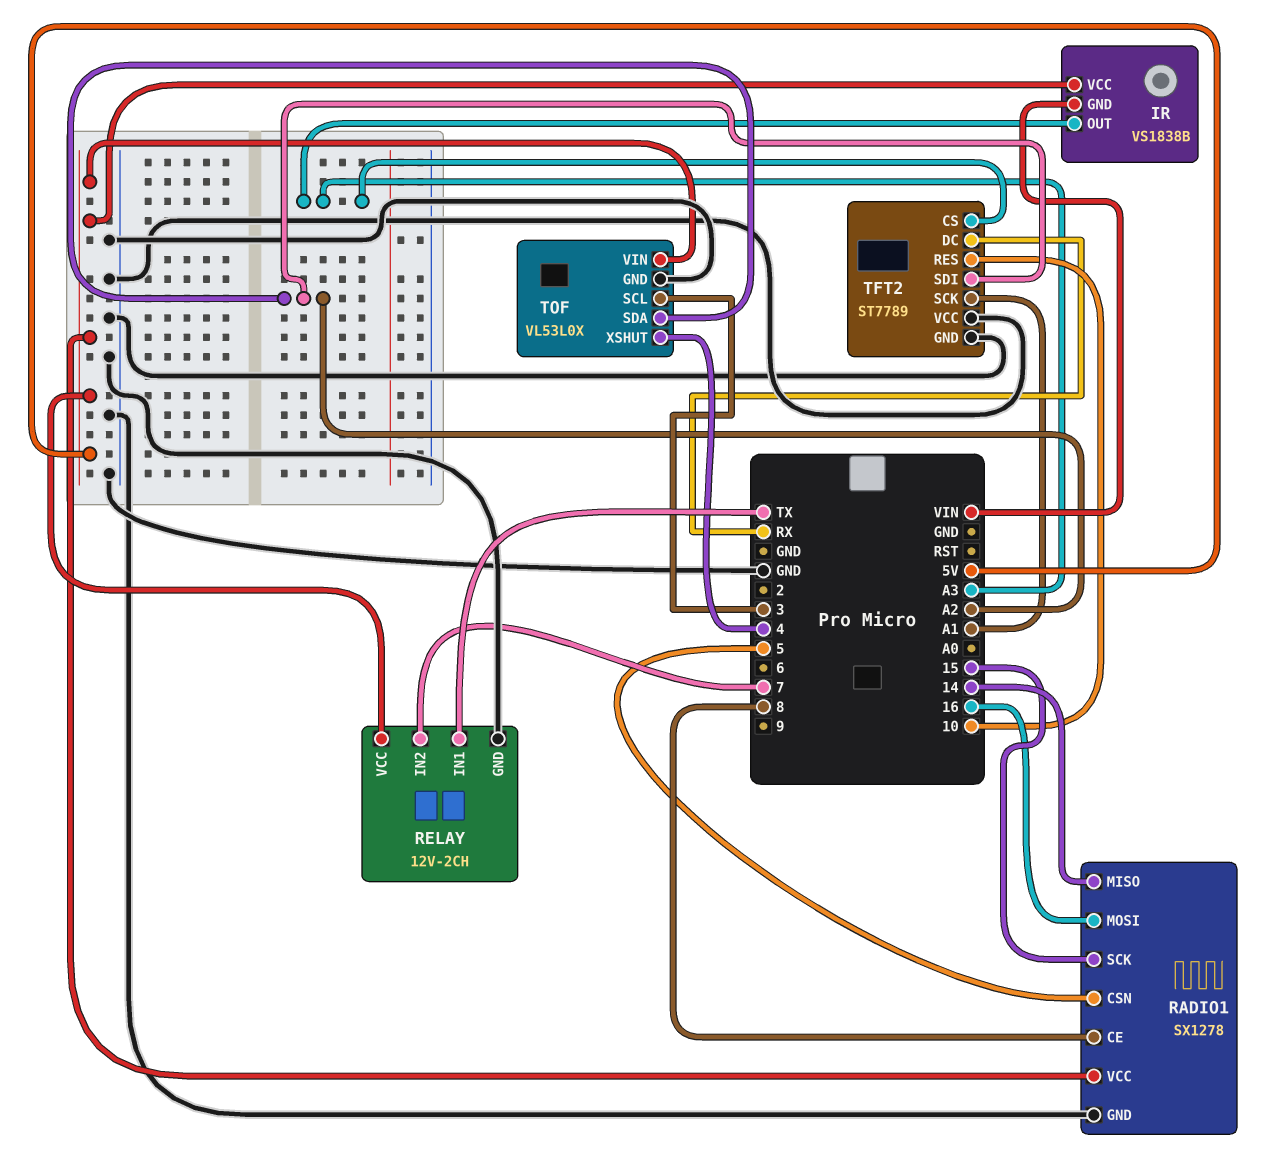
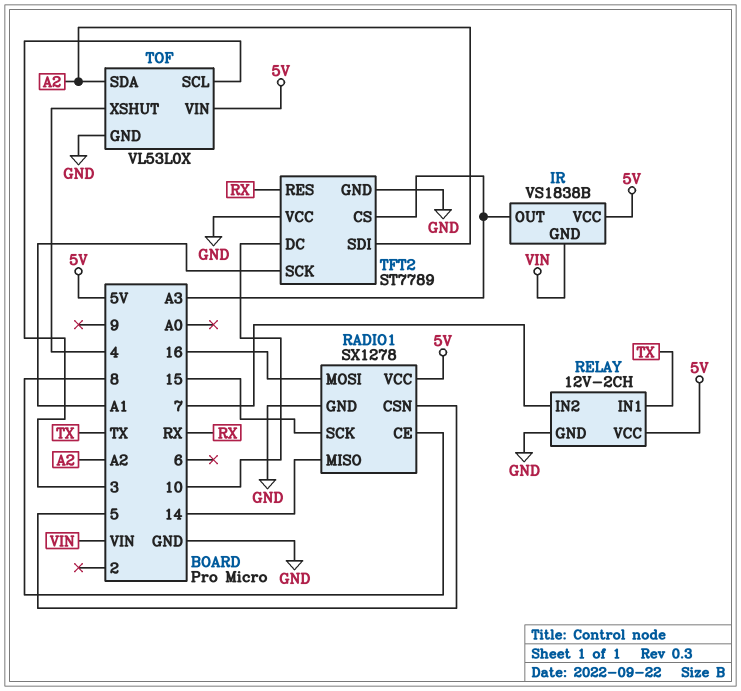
TFT2 pin DC: RX -> 10
TFT2 pin RES: 10 -> RX

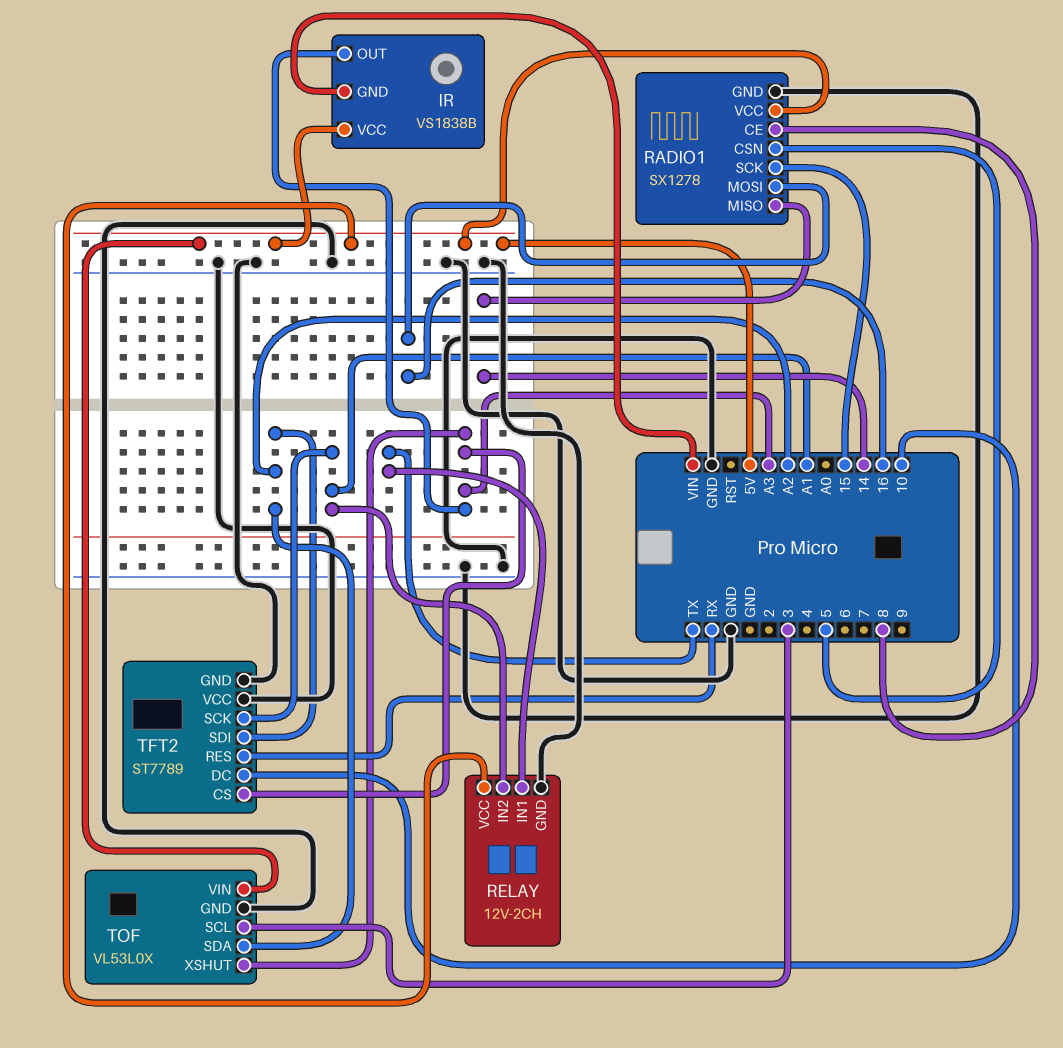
RELAY pin IN2: 7 -> A1
TOF pin XSHUT: 4 -> A3

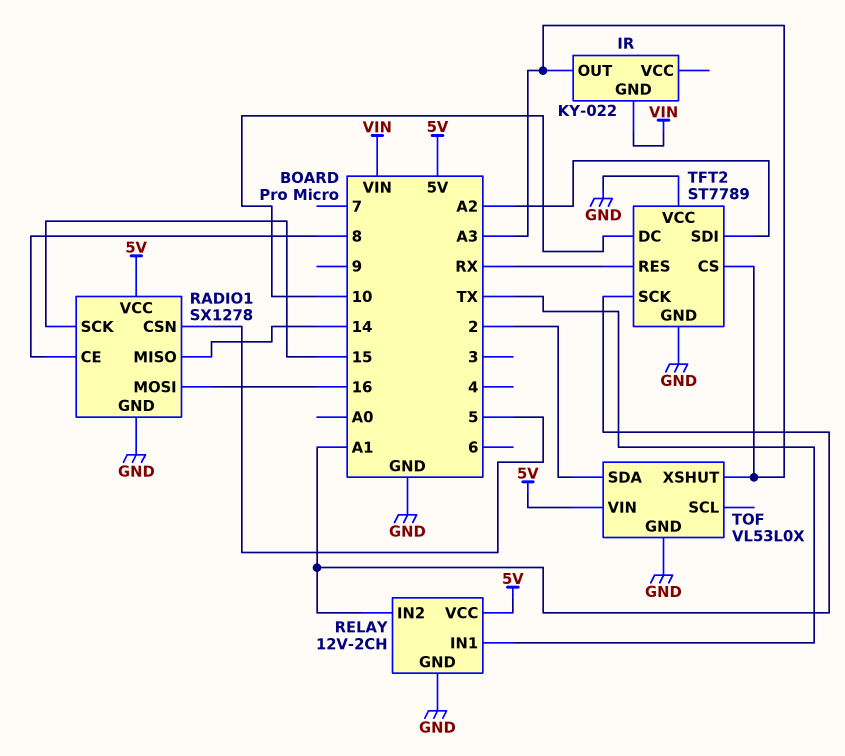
IR: VS1838B -> KY-022
IR pin VCC: 5V -> none
TOF pin SCL: 3 -> none
TOF pin SDA: A2 -> 2

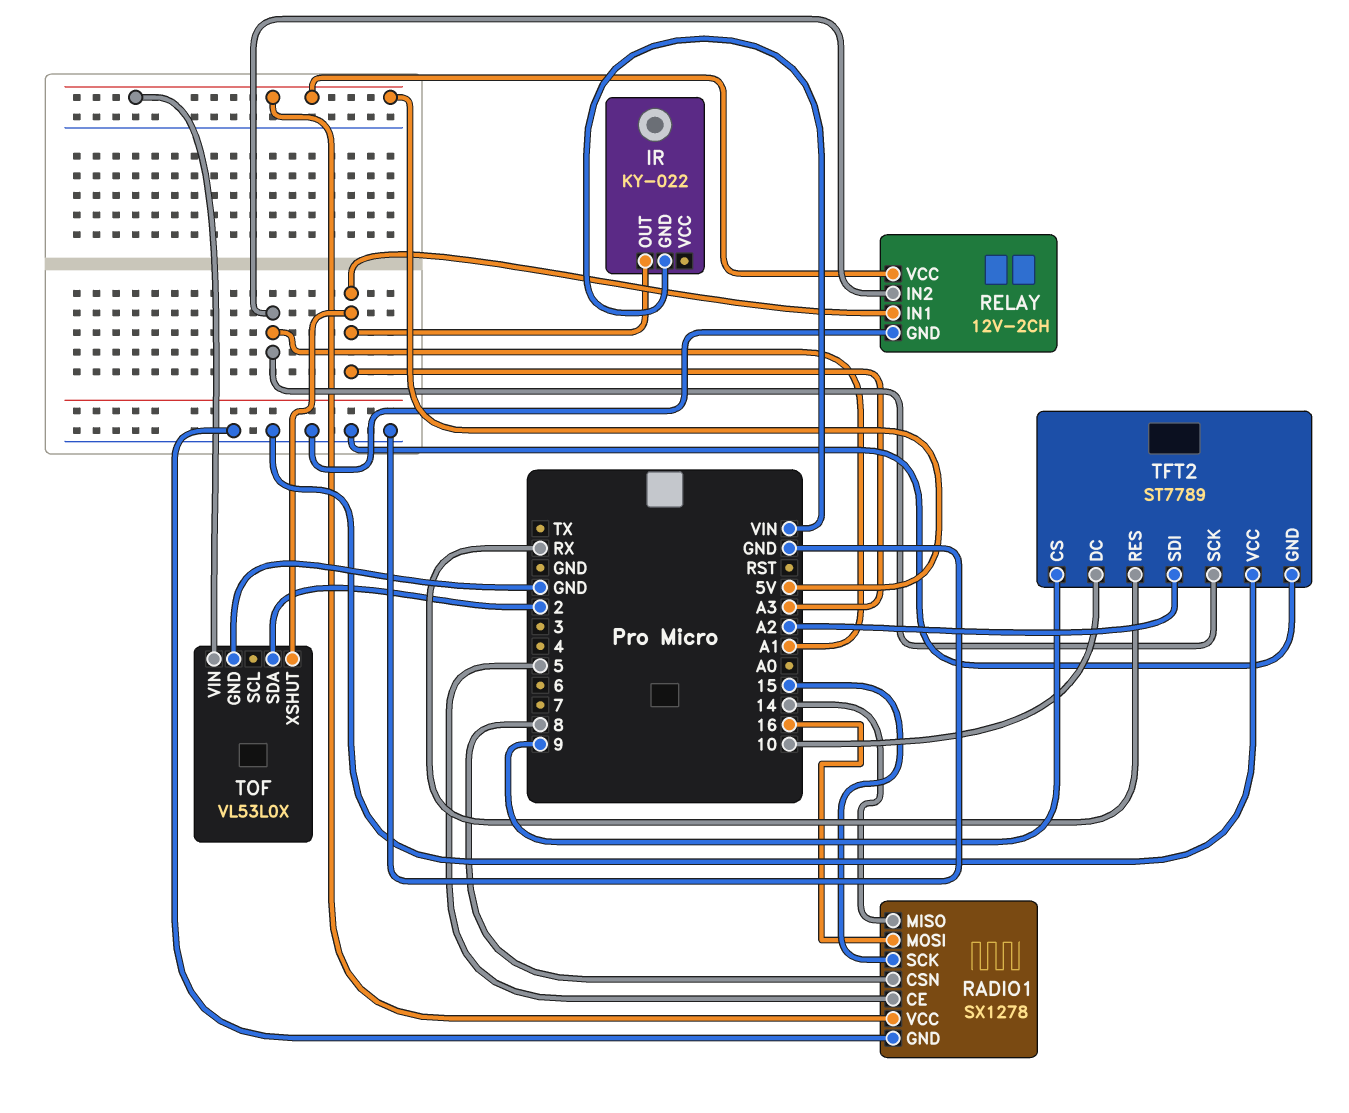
RADIO1 pin CE: 8 -> 5
RADIO1 pin CSN: 5 -> 8
RELAY pin IN1: TX -> A3
TFT2 pin CS: A3 -> 9

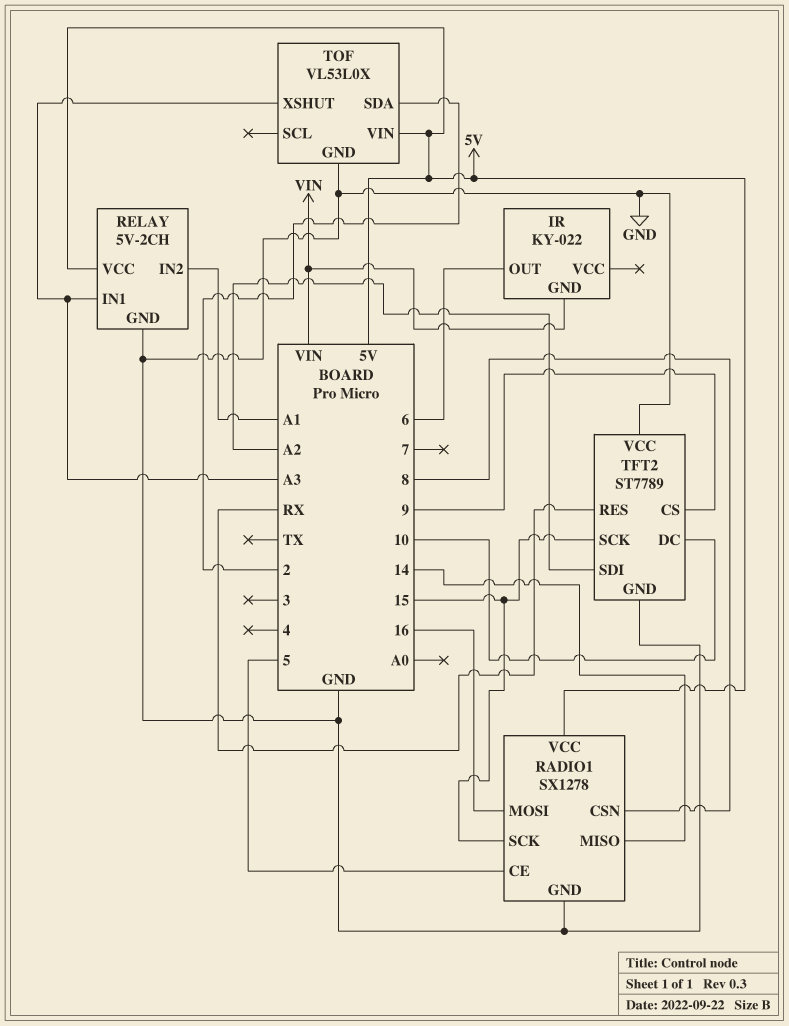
IR pin OUT: A3 -> 6
RELAY: 12V-2CH -> 5V-2CH
TFT2 pin SCK: A1 -> 15

